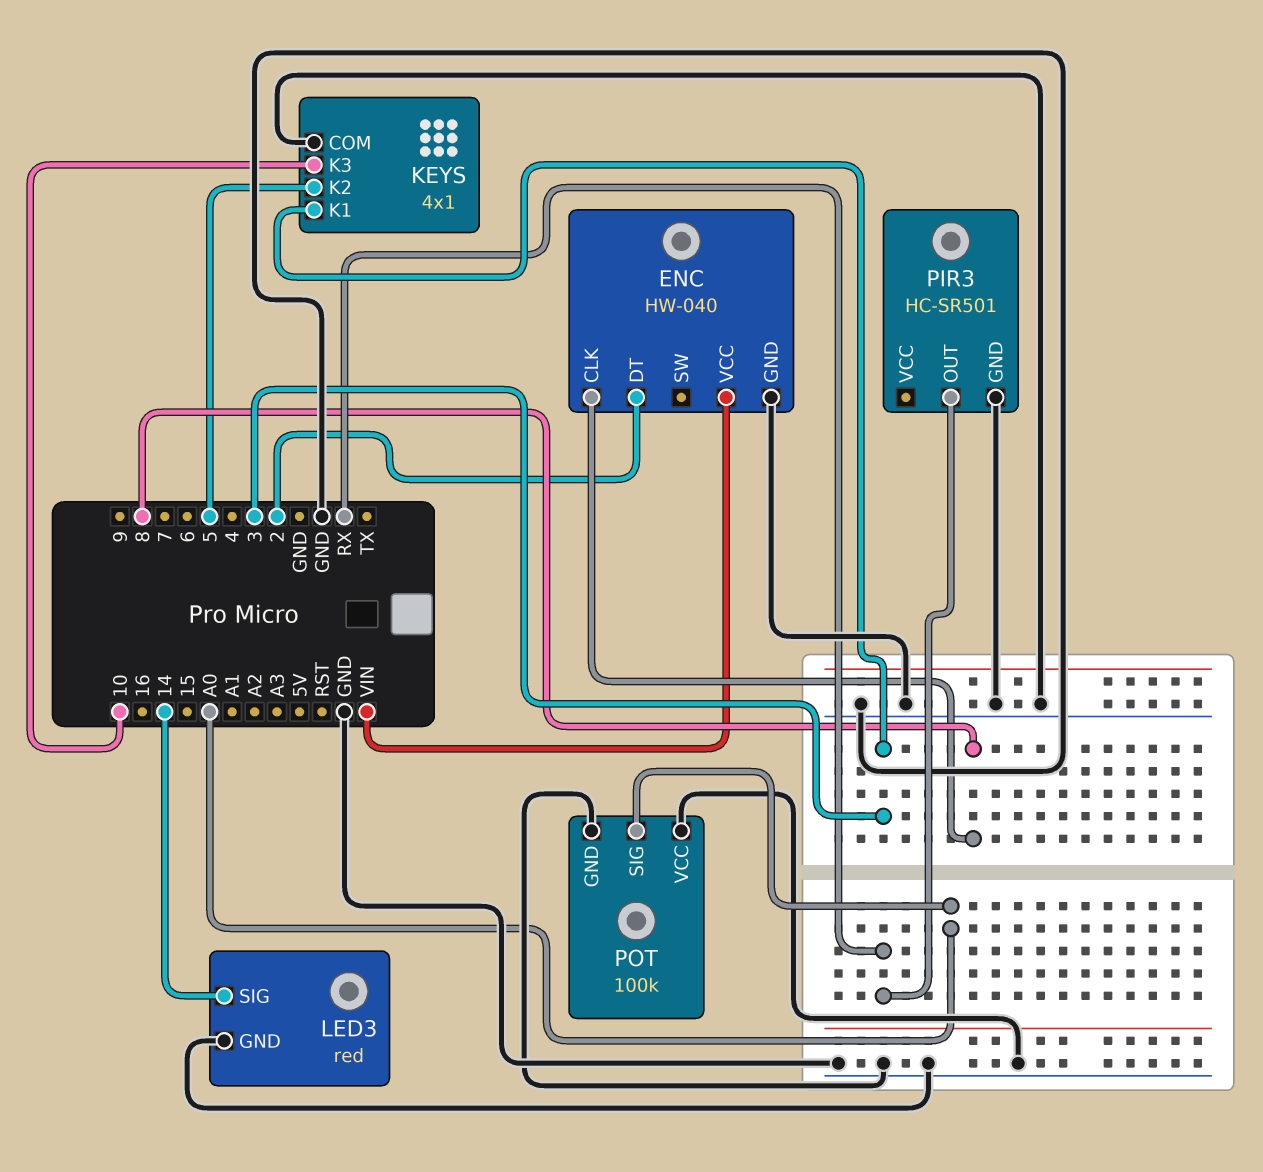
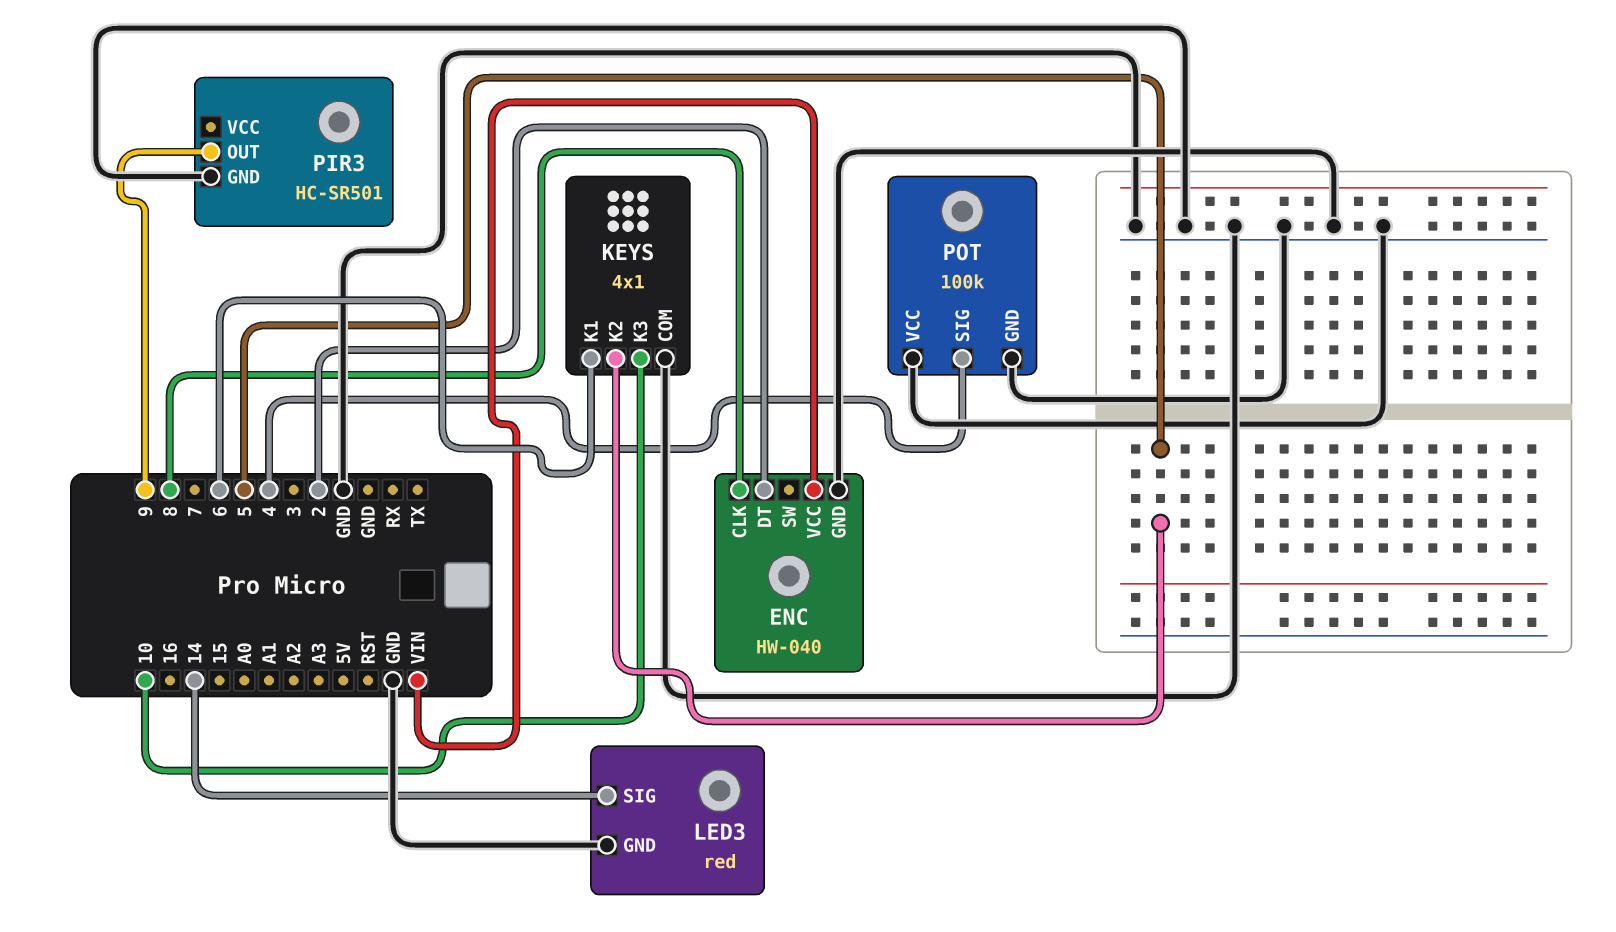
KEYS pin K1: 3 -> 6
PIR3 pin OUT: RX -> 9
POT pin SIG: A0 -> 4

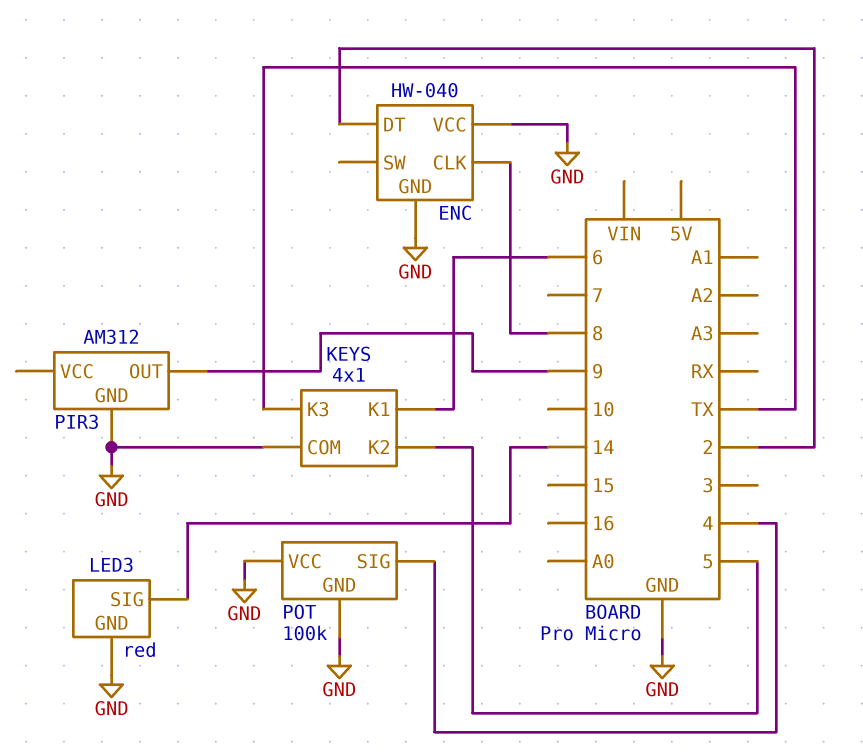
ENC pin VCC: VIN -> GND
KEYS pin K3: 10 -> TX
PIR3: HC-SR501 -> AM312

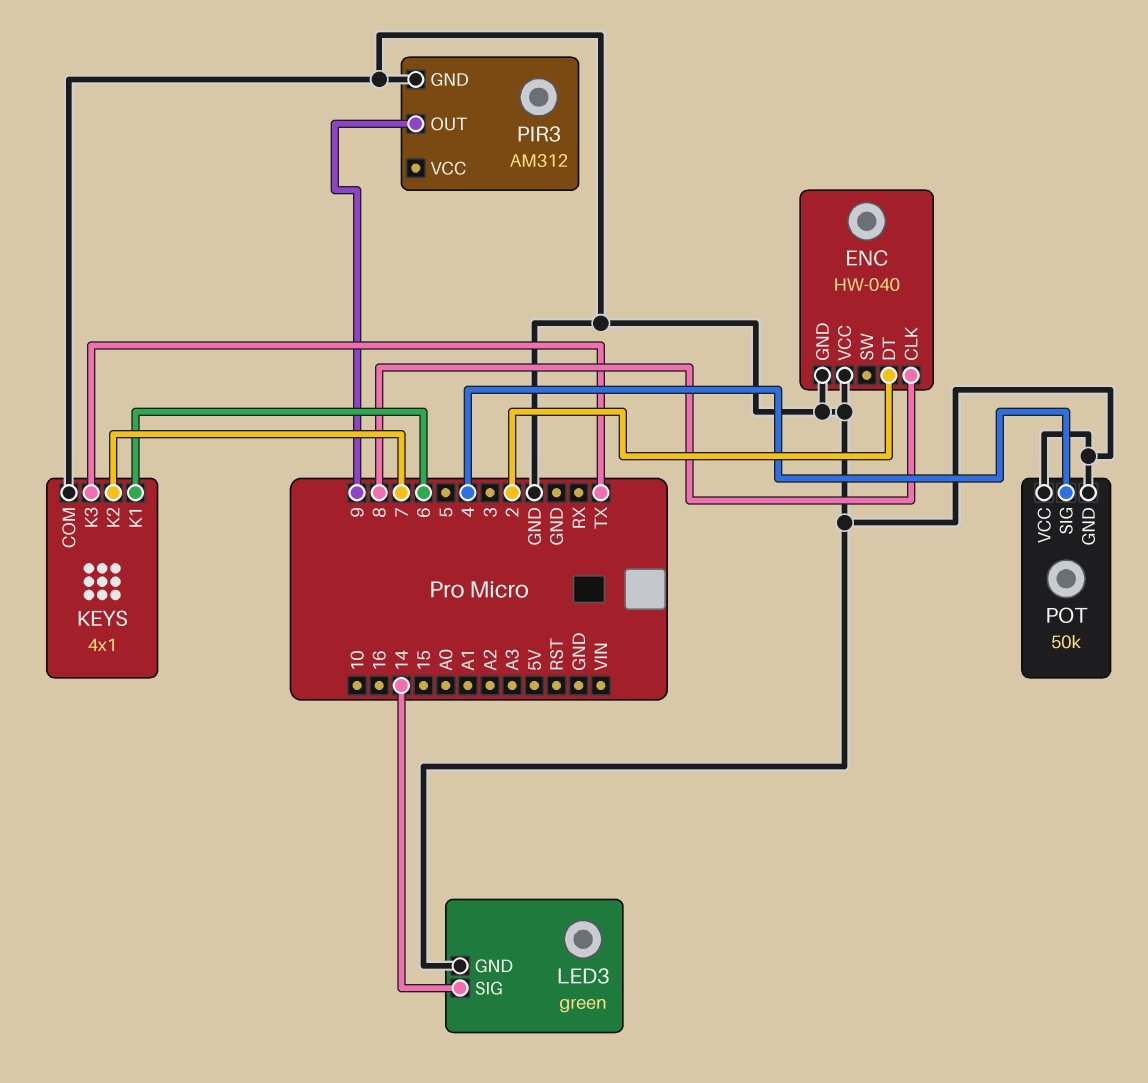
KEYS pin K2: 5 -> 7
LED3: red -> green
POT: 100k -> 50k

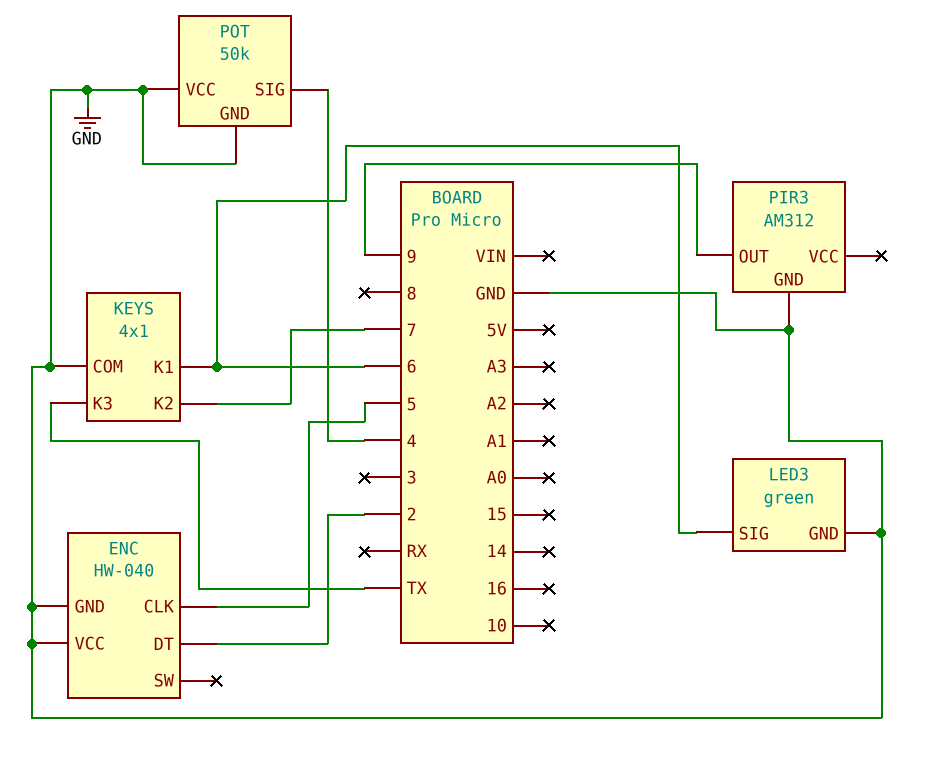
ENC pin CLK: 8 -> 5
LED3 pin SIG: 14 -> 6

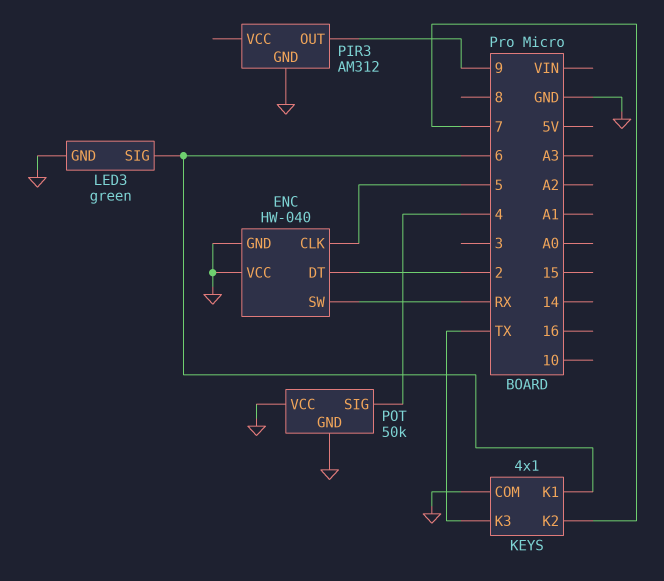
ENC pin SW: none -> RX

